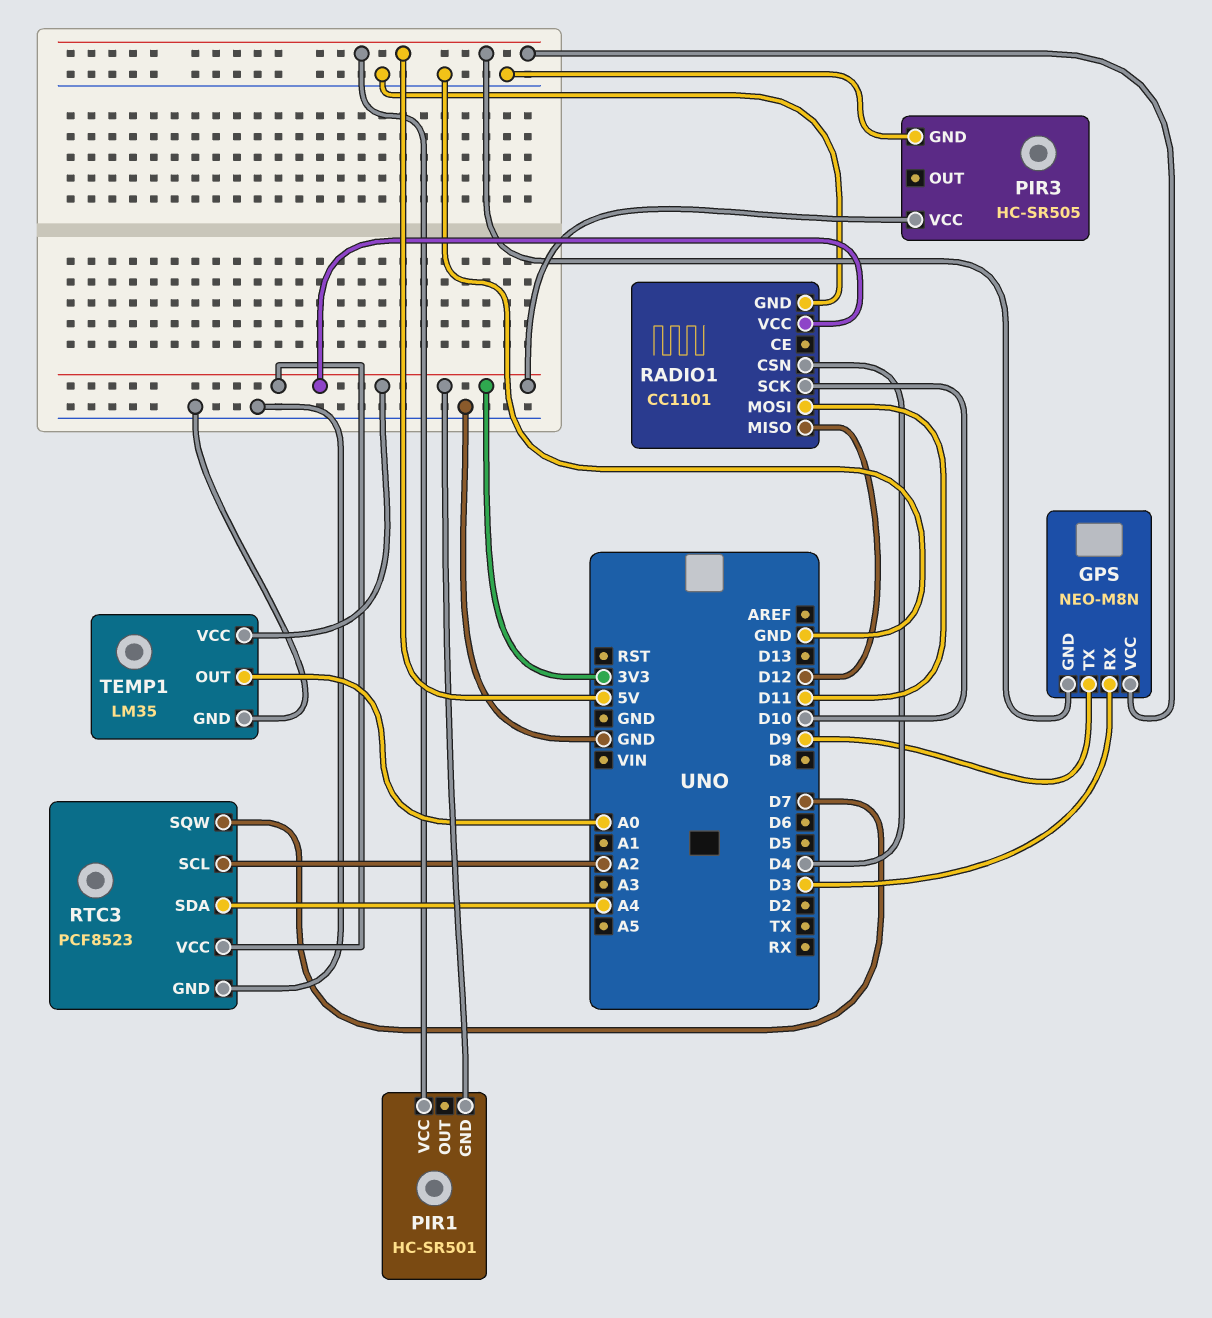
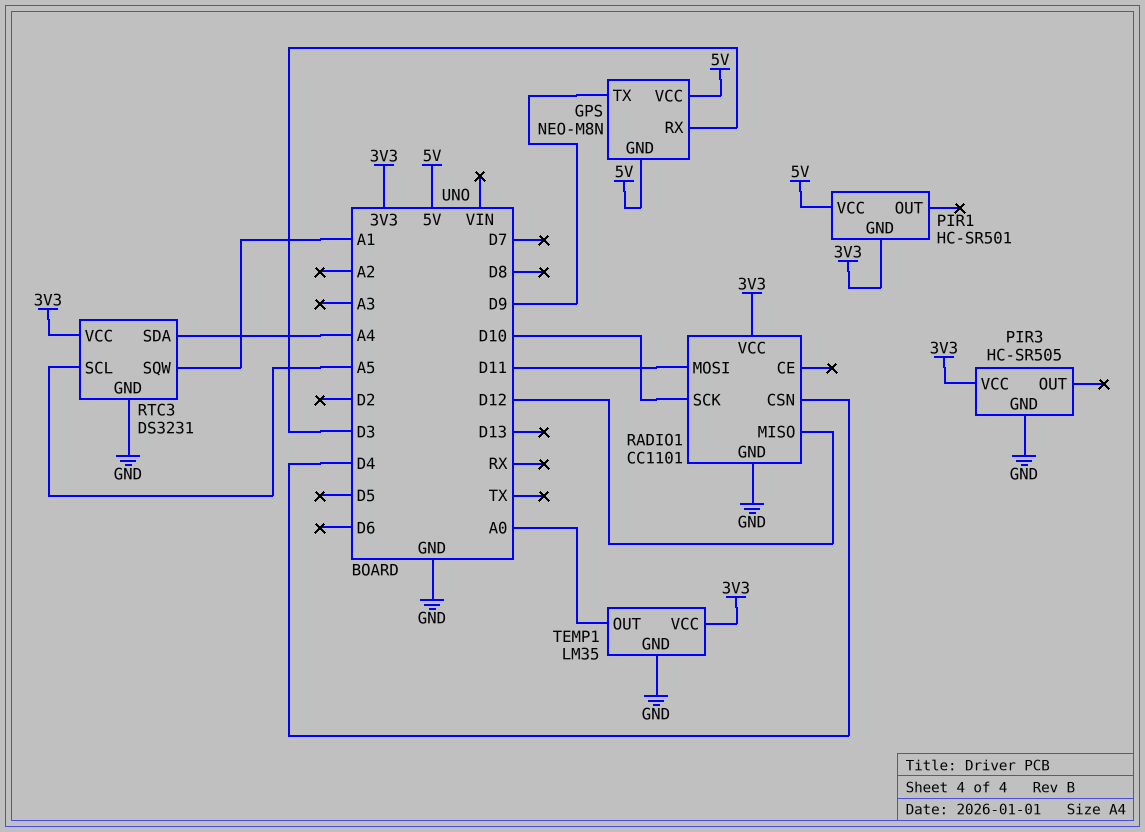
RTC3: PCF8523 -> DS3231
RTC3 pin SCL: A2 -> A5
RTC3 pin SQW: D7 -> A1

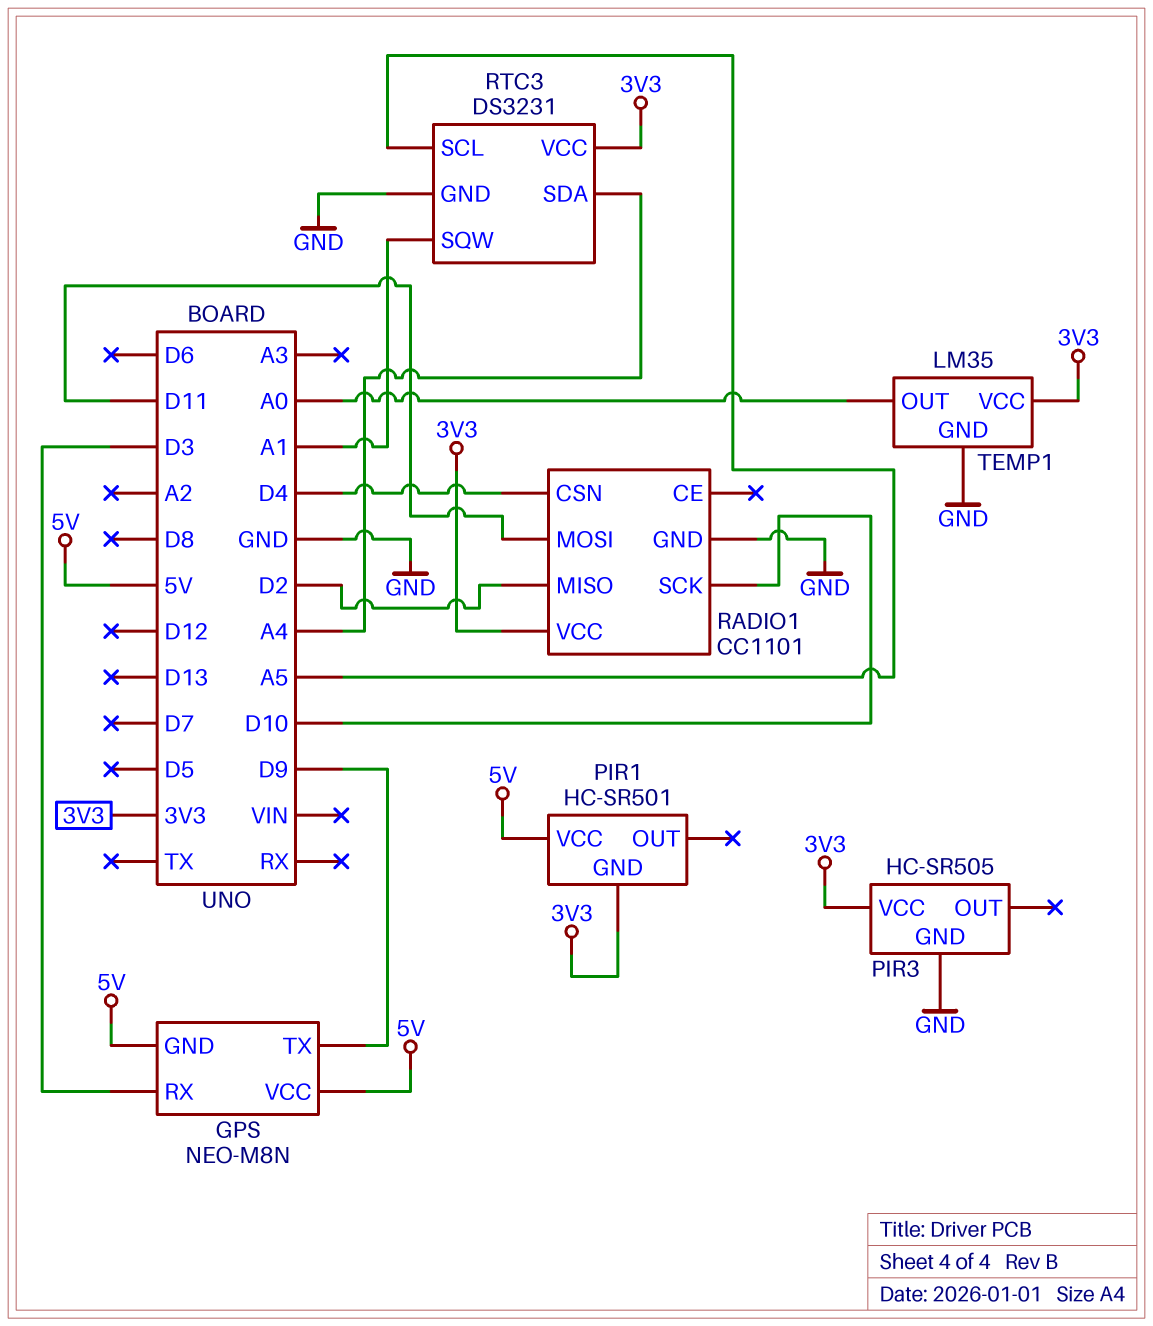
RADIO1 pin MISO: D12 -> D2

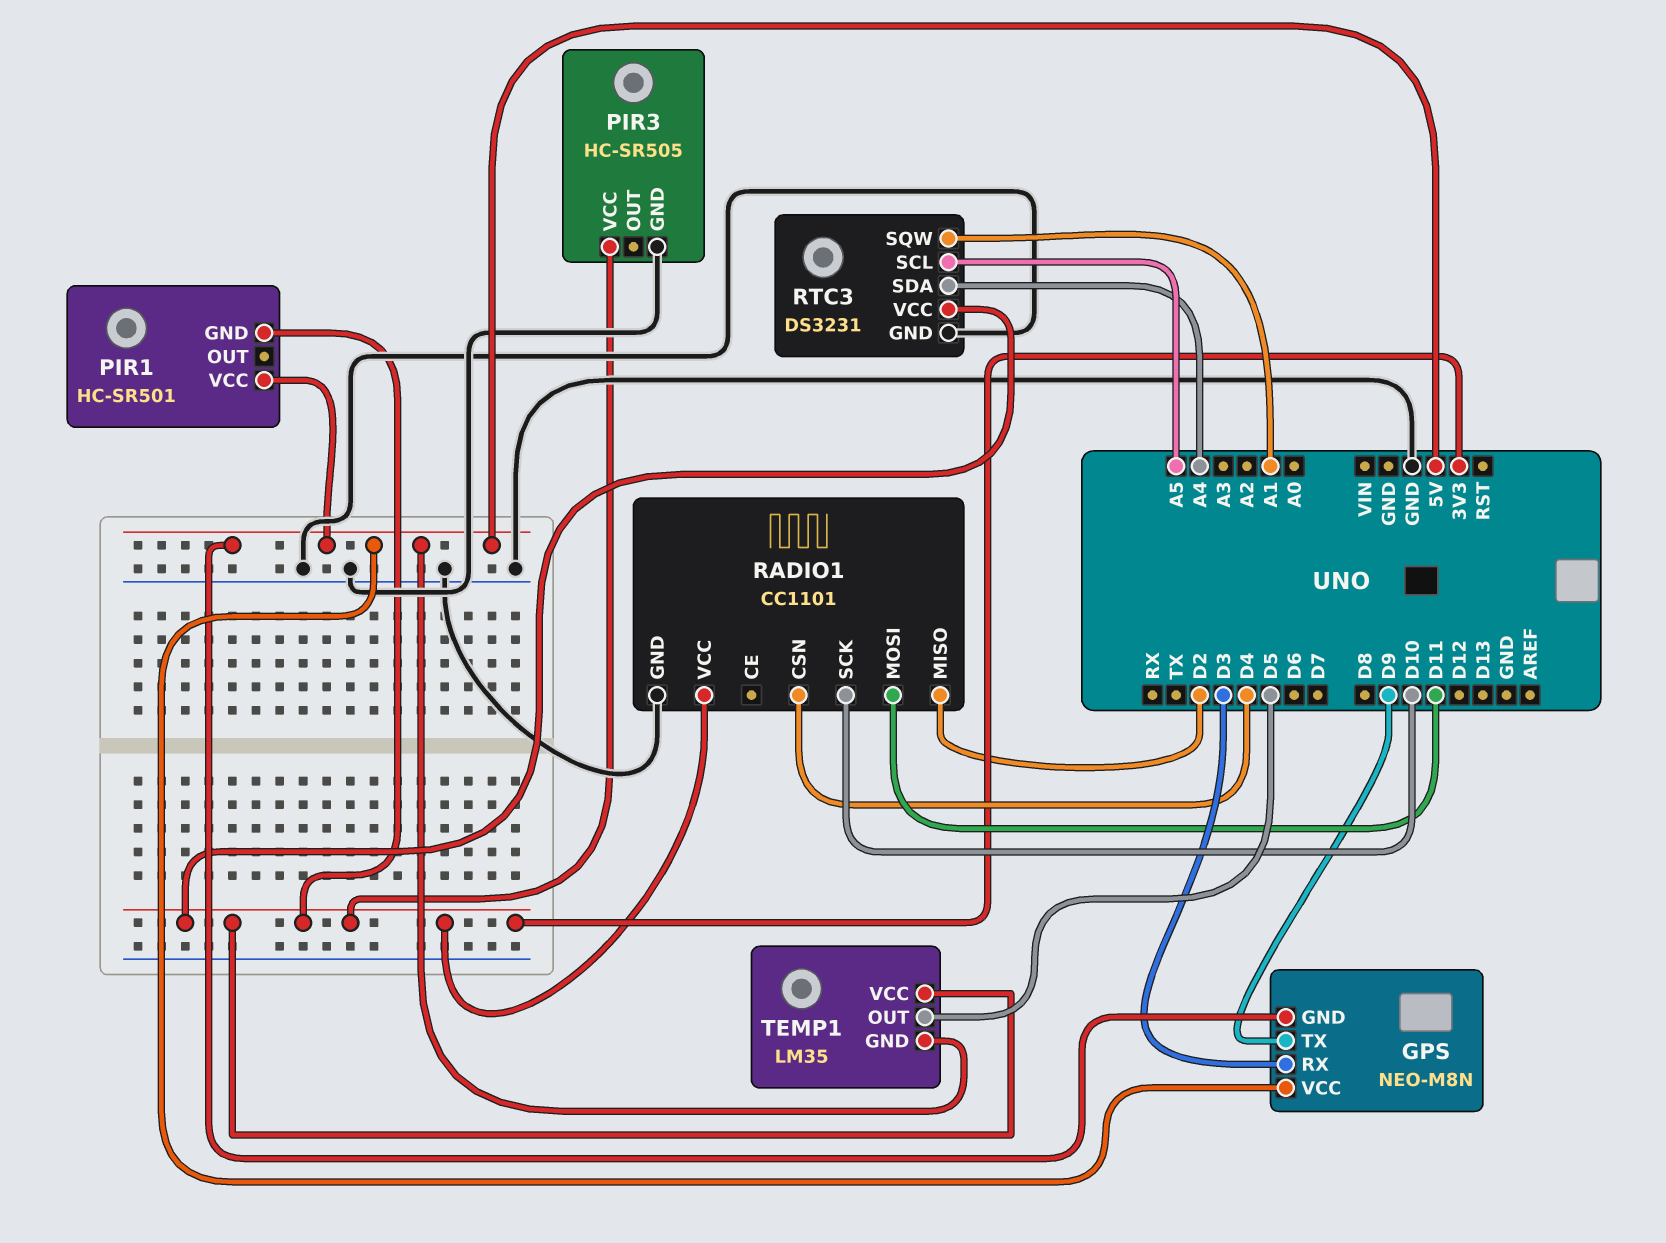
TEMP1 pin GND: GND -> 5V
TEMP1 pin OUT: A0 -> D5

